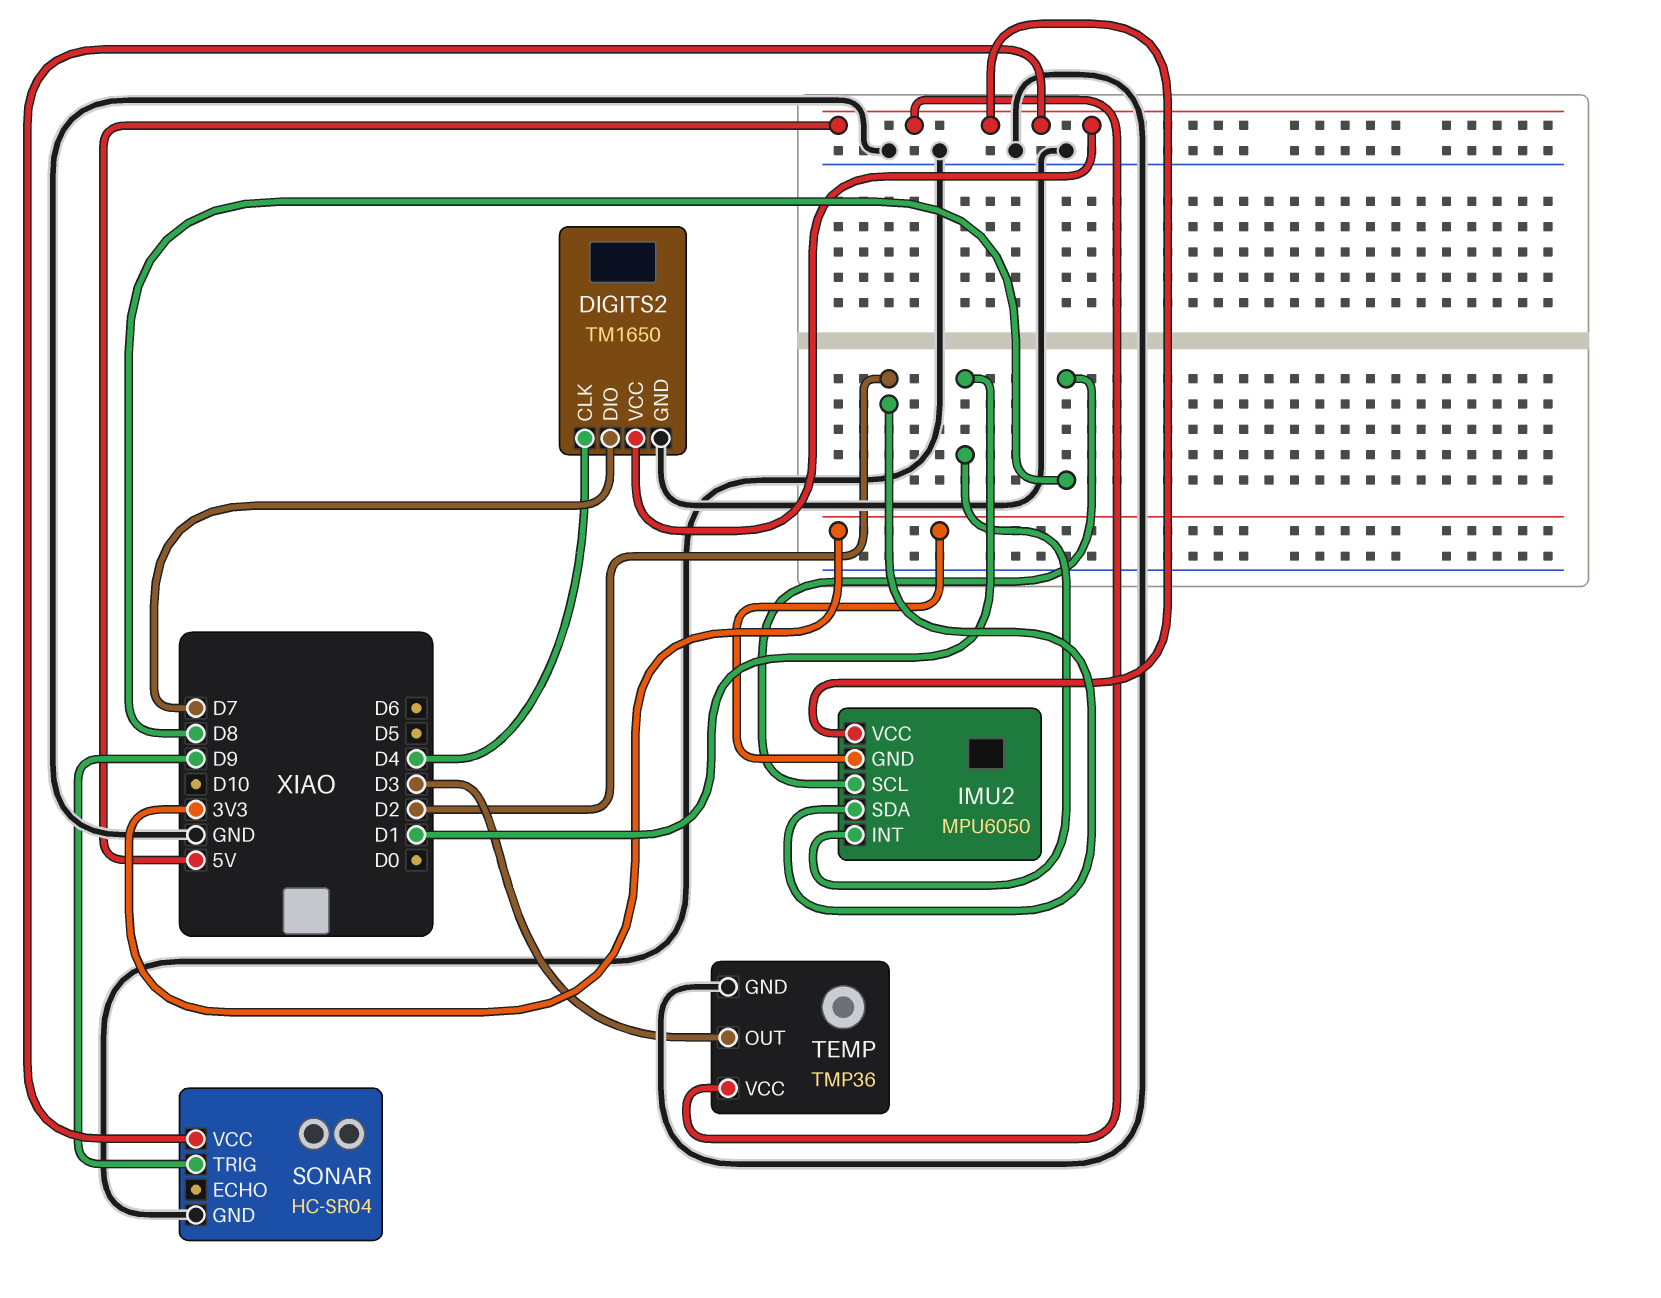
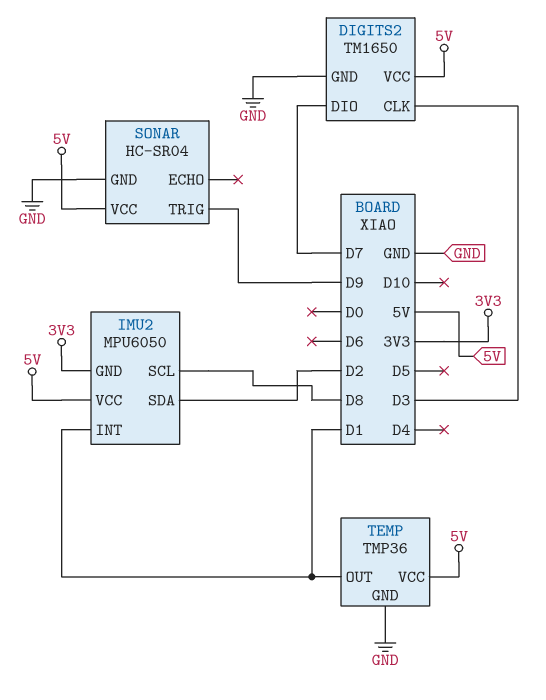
DIGITS2 pin CLK: D4 -> D3
TEMP pin OUT: D3 -> D1

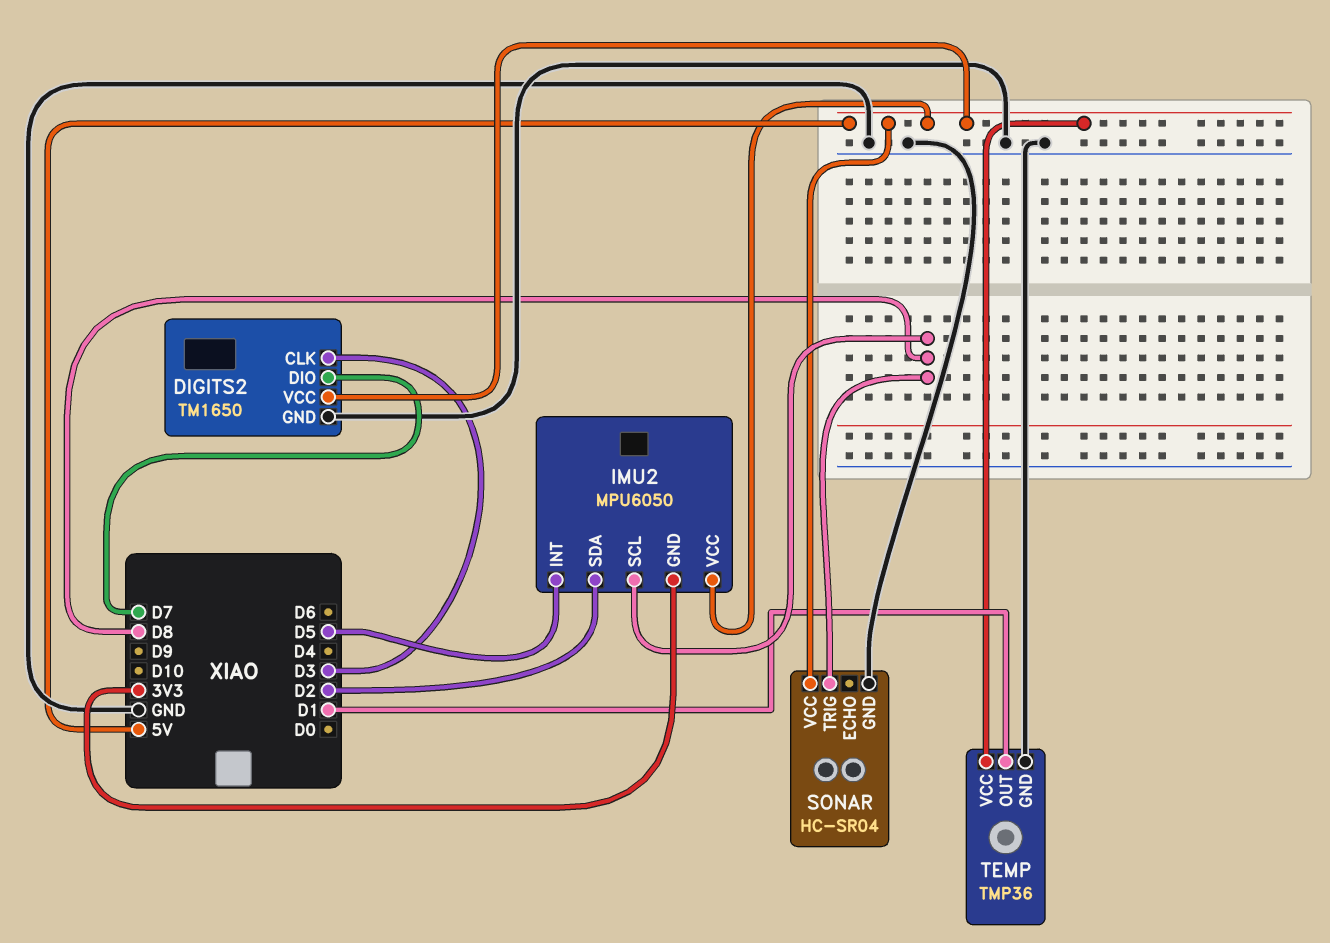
IMU2 pin INT: D1 -> D5
SONAR pin TRIG: D9 -> D8

